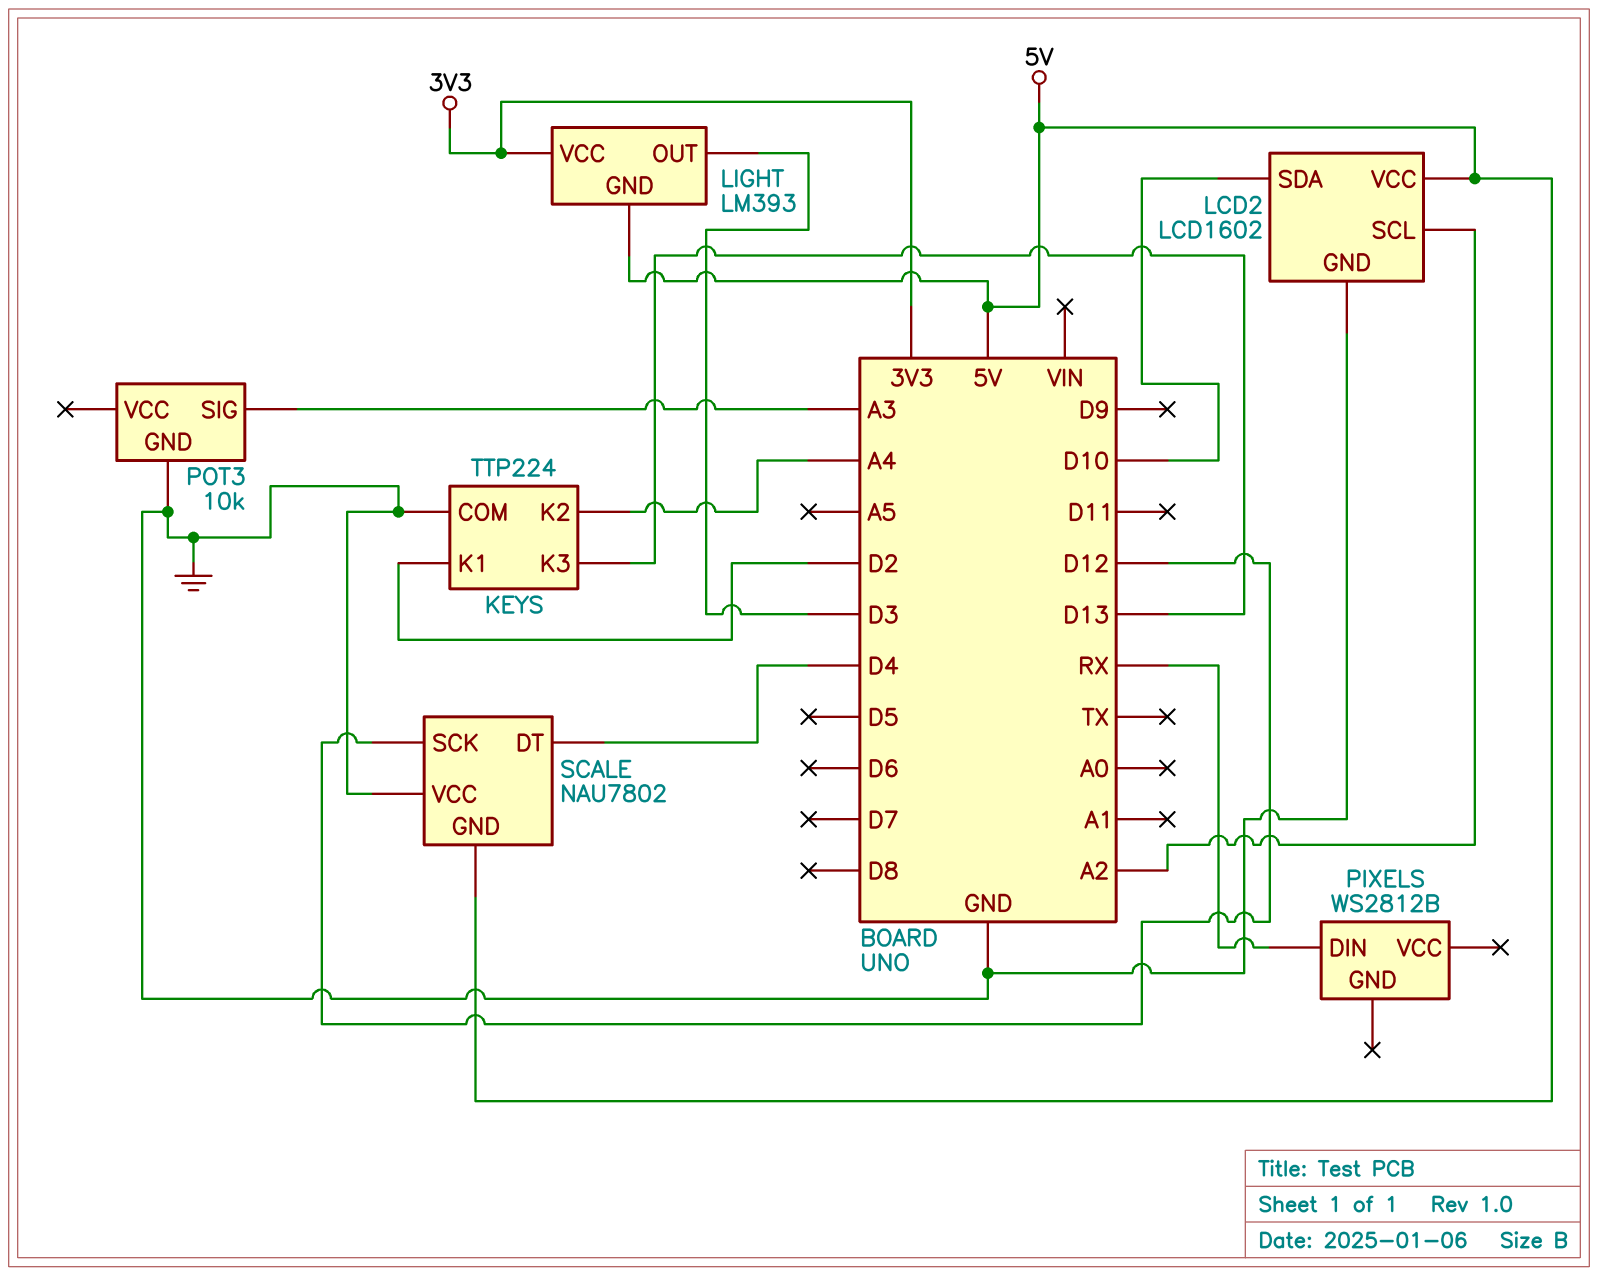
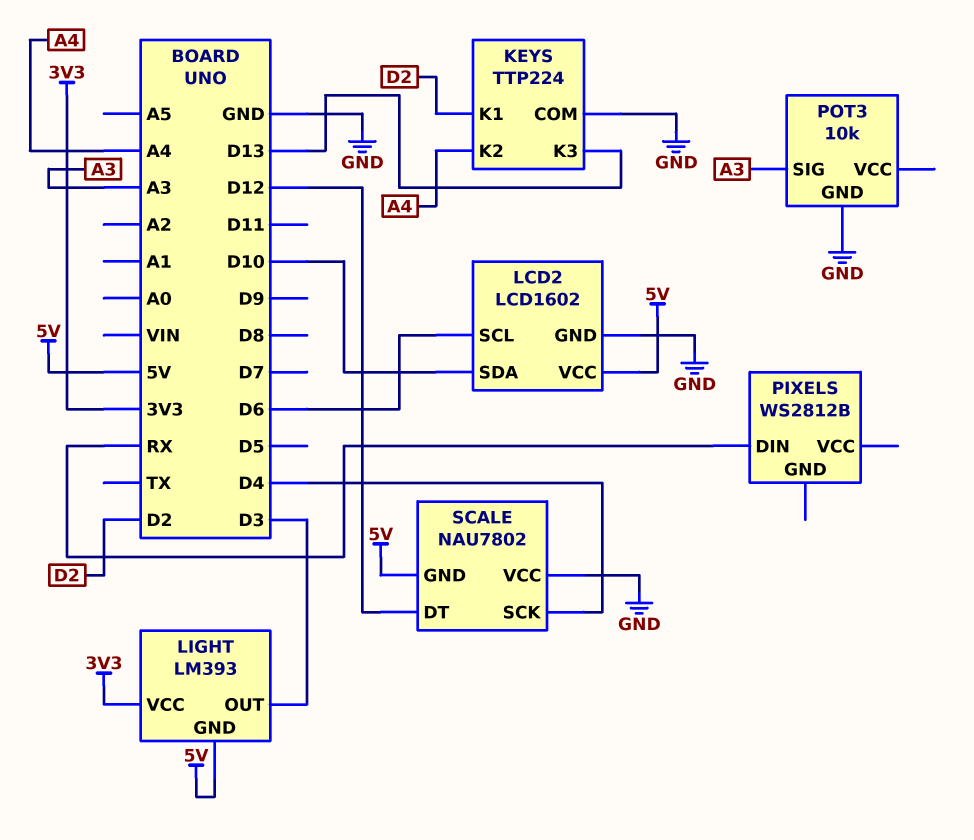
LCD2 pin SCL: A2 -> D6
SCALE pin DT: D4 -> D12
SCALE pin SCK: D12 -> D4

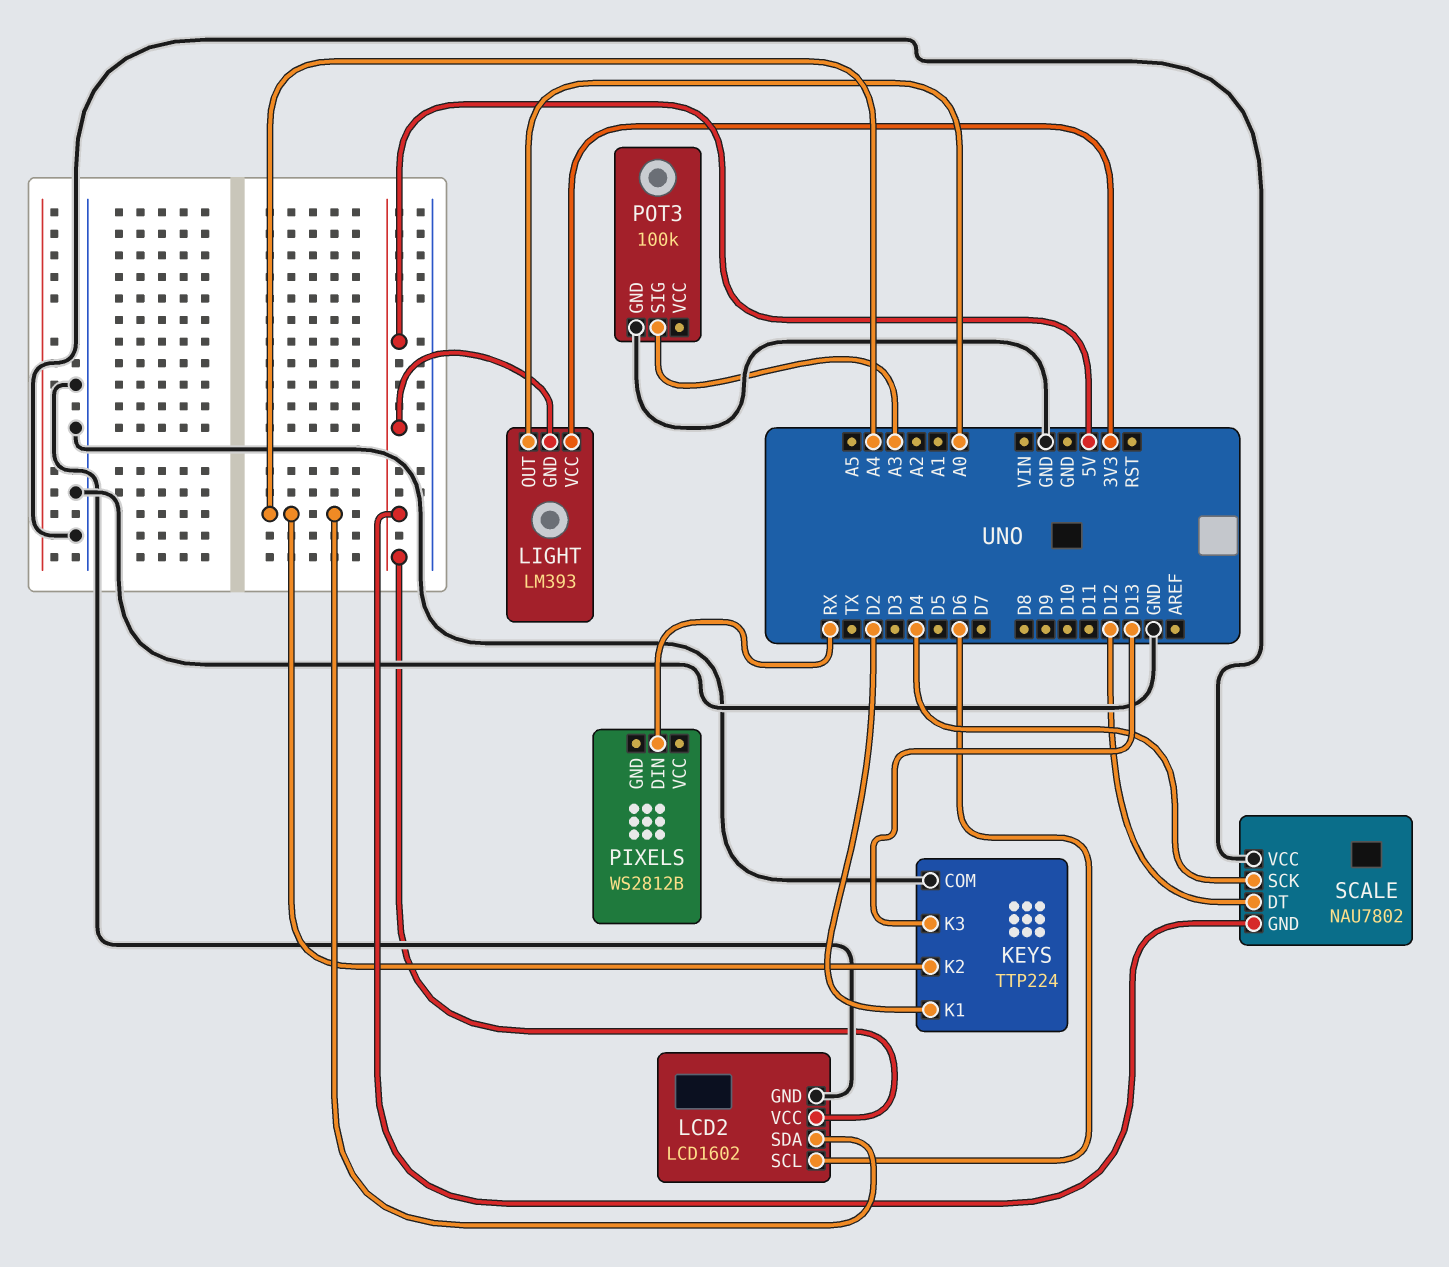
LCD2 pin SDA: D10 -> A4
LIGHT pin OUT: D3 -> A0
POT3: 10k -> 100k

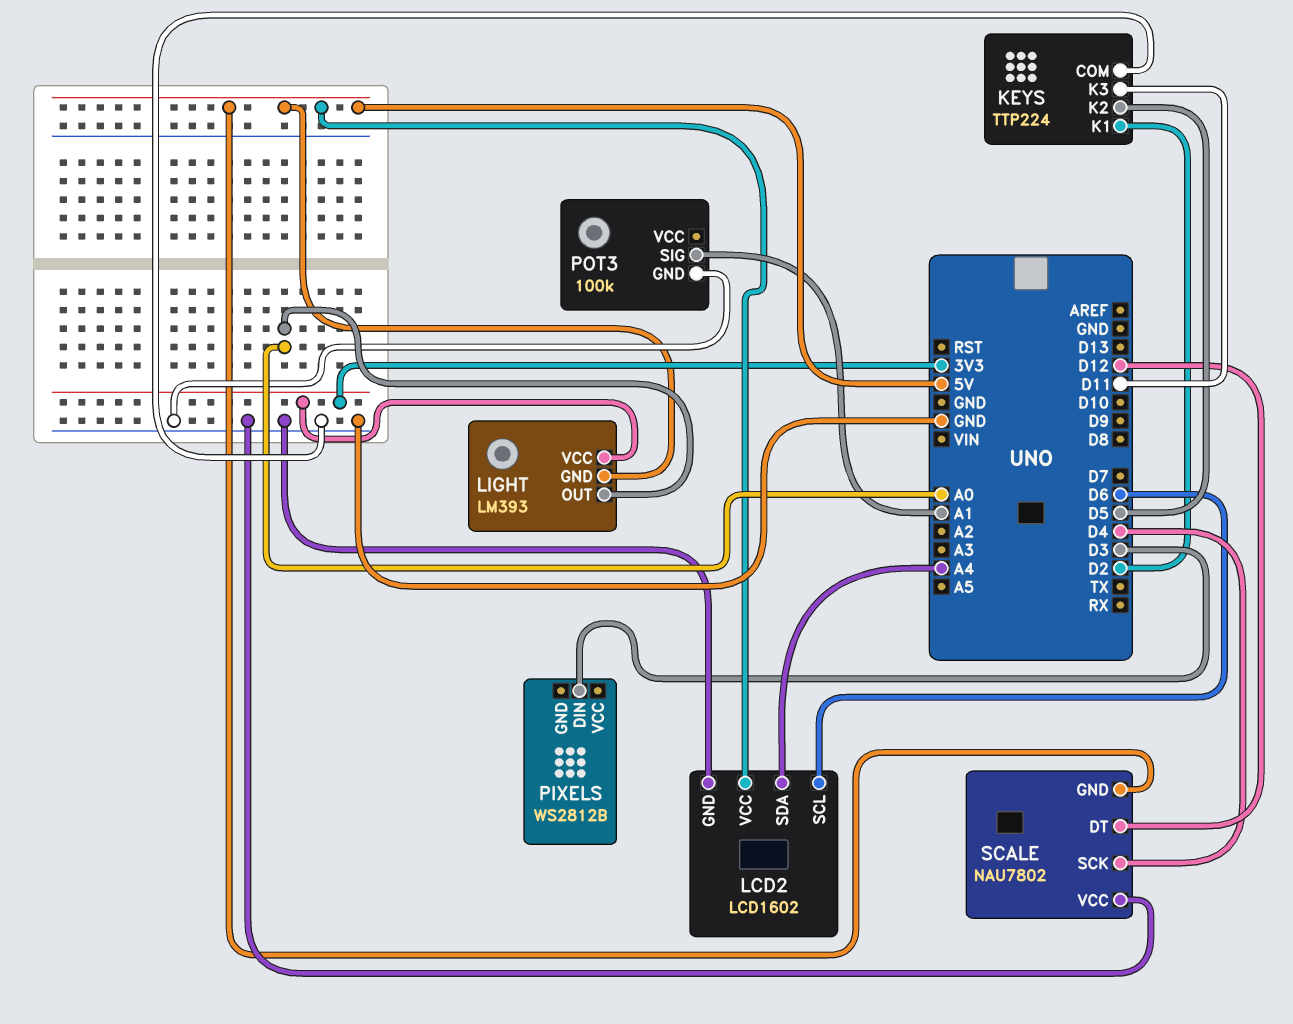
KEYS pin K2: A4 -> D5
KEYS pin K3: D13 -> D11
PIXELS pin DIN: RX -> D3
POT3 pin SIG: A3 -> A1

